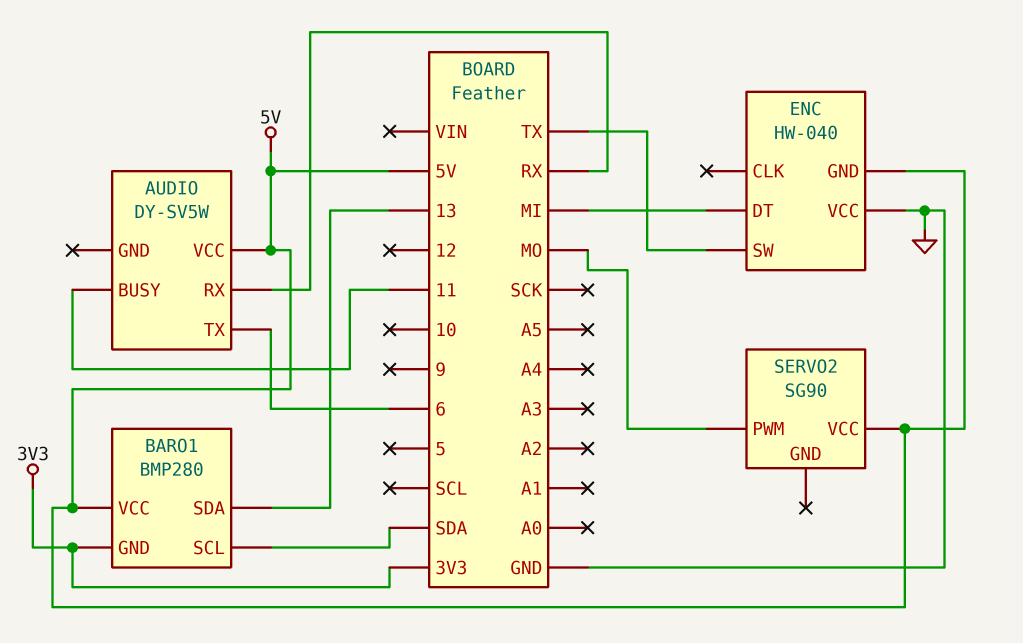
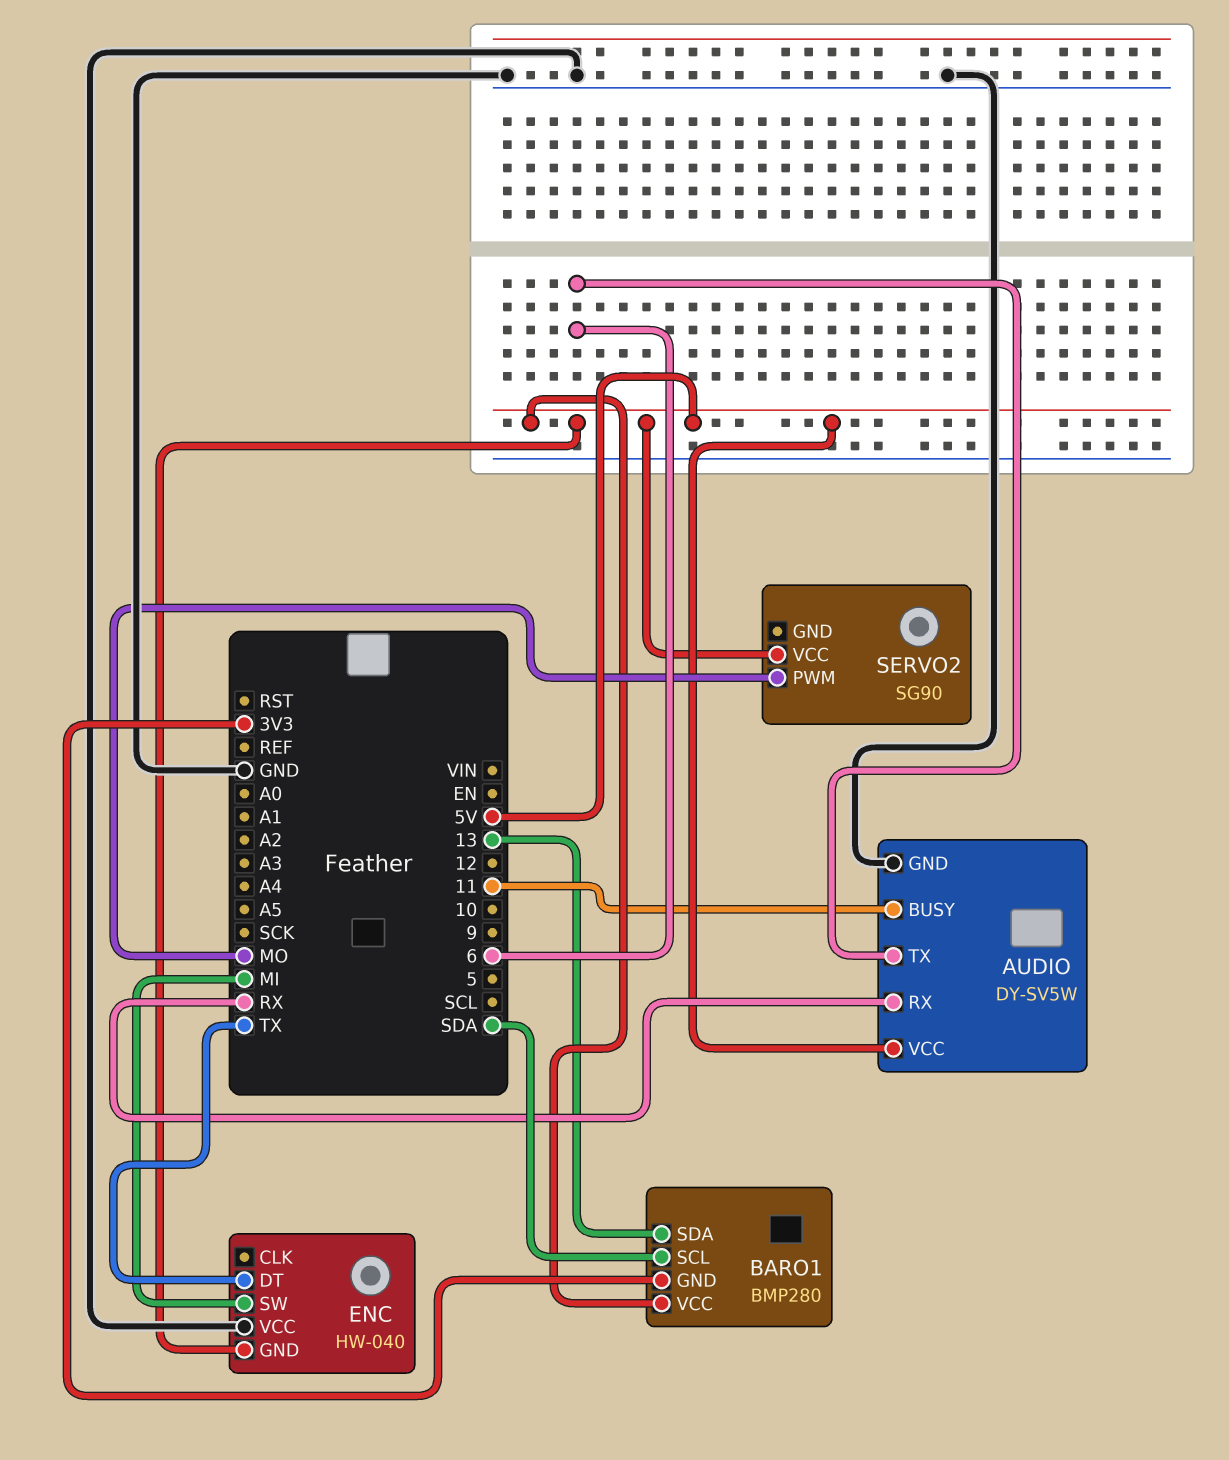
AUDIO pin GND: none -> GND
ENC pin DT: MI -> TX
ENC pin SW: TX -> MI

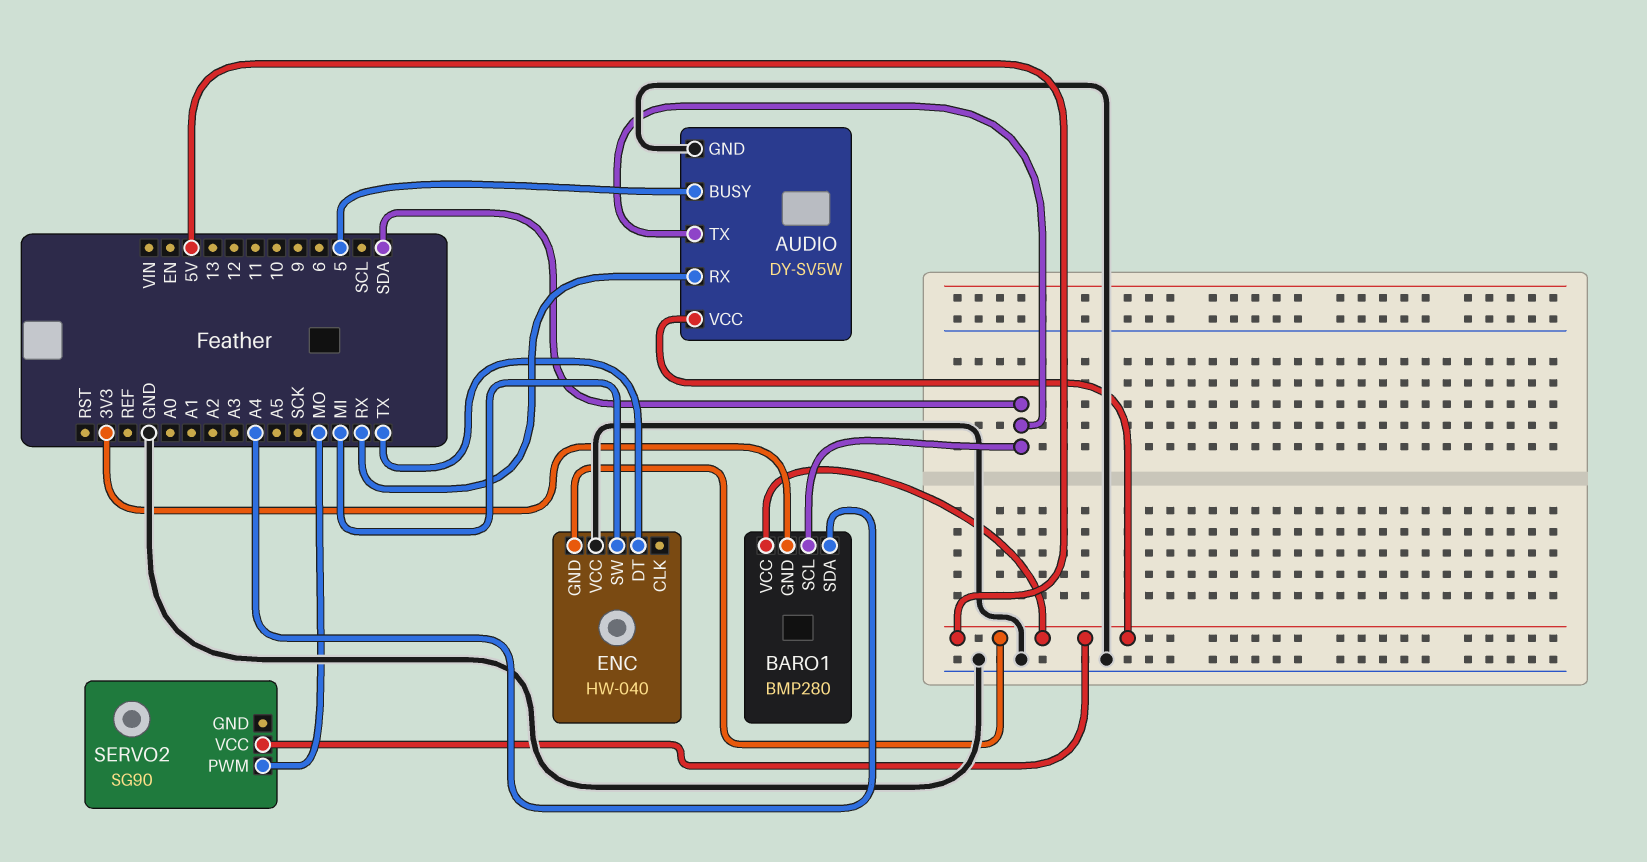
AUDIO pin BUSY: 11 -> 5
AUDIO pin TX: 6 -> SDA
BARO1 pin SDA: 13 -> A4

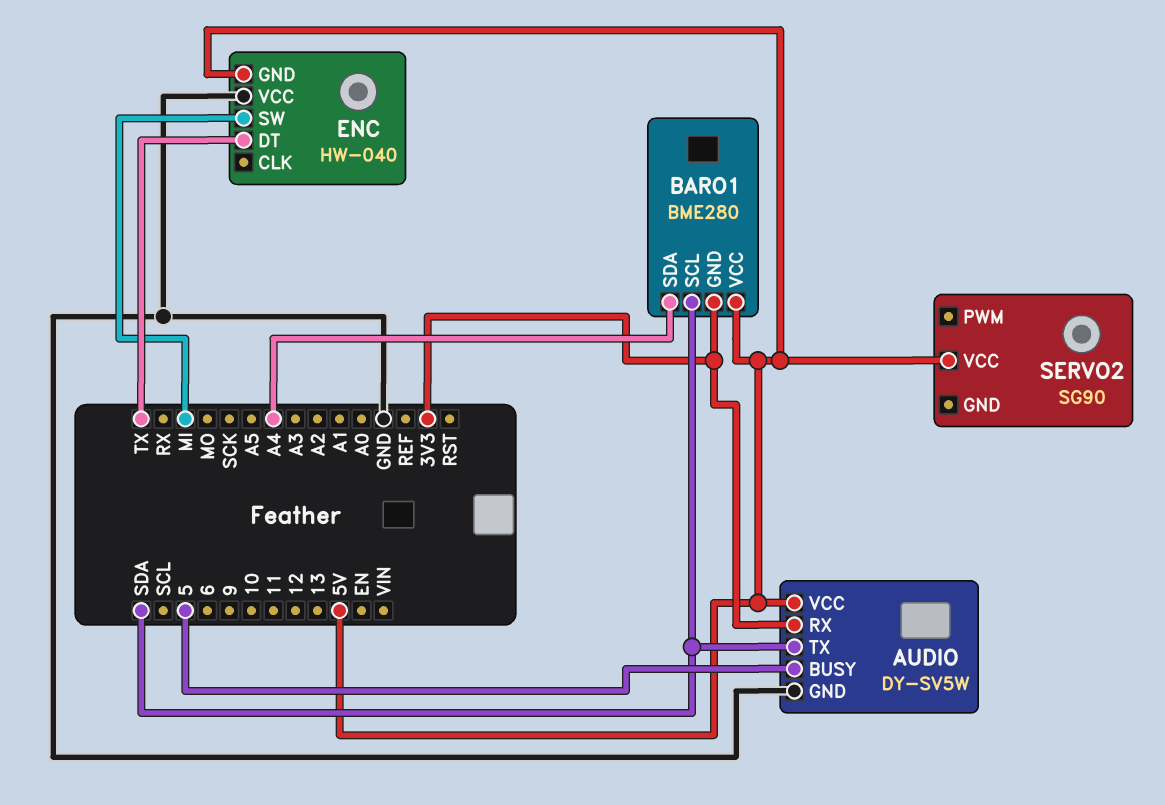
AUDIO pin RX: RX -> 3V3
BARO1: BMP280 -> BME280
SERVO2 pin PWM: MO -> none

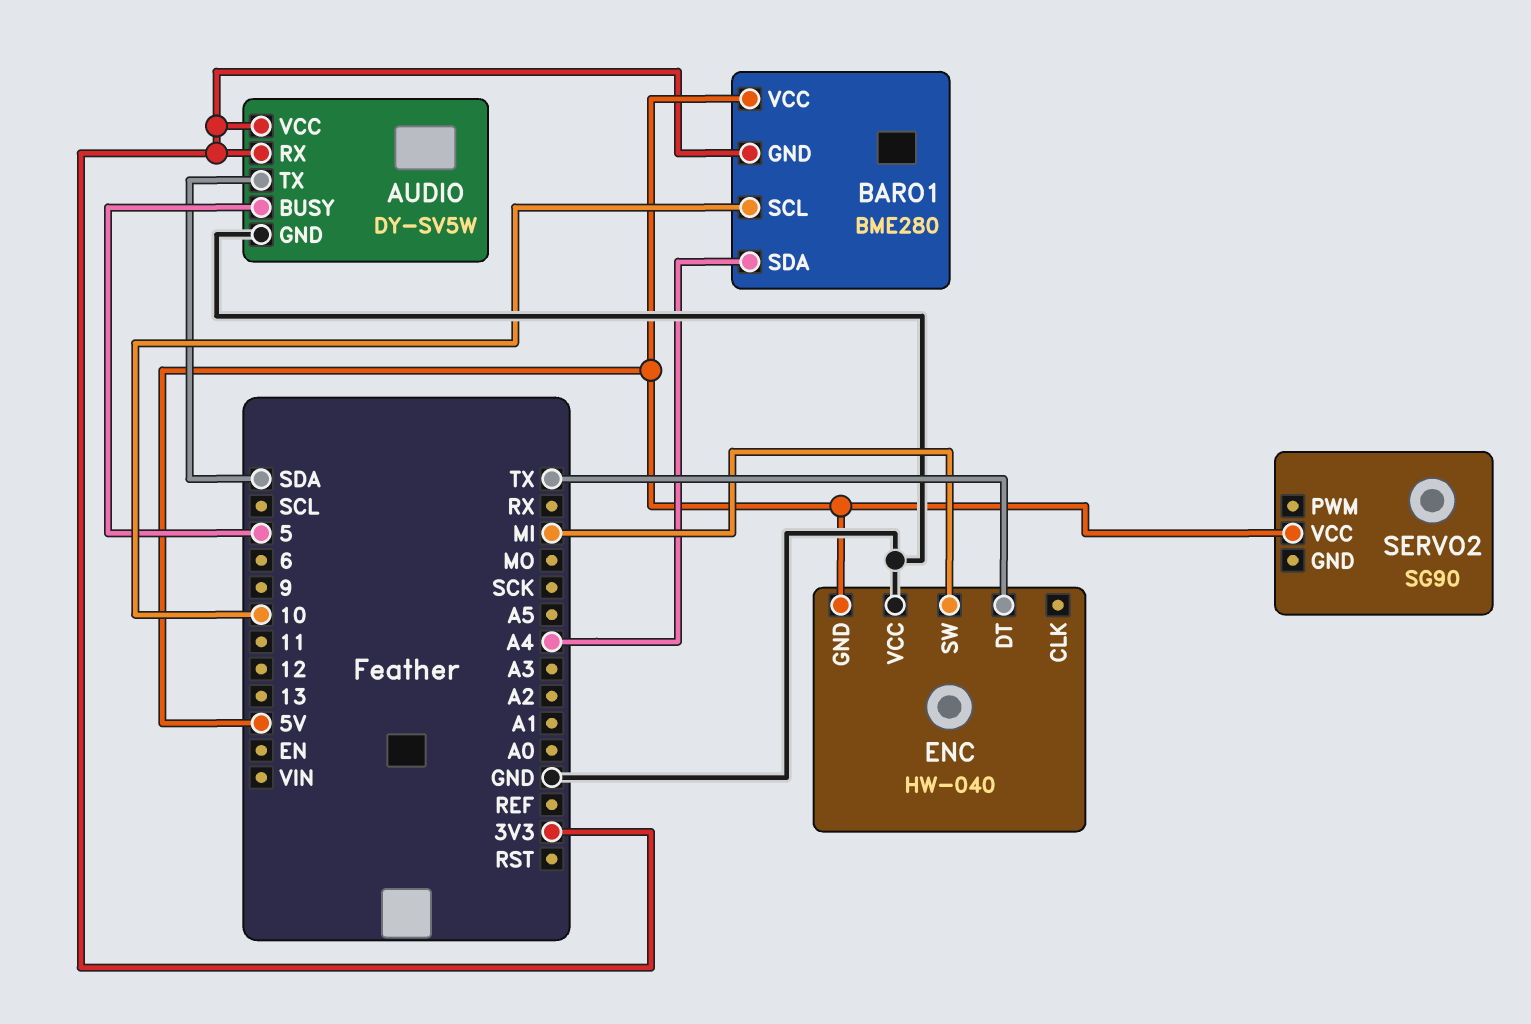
AUDIO pin VCC: 5V -> 3V3
BARO1 pin SCL: SDA -> 10

